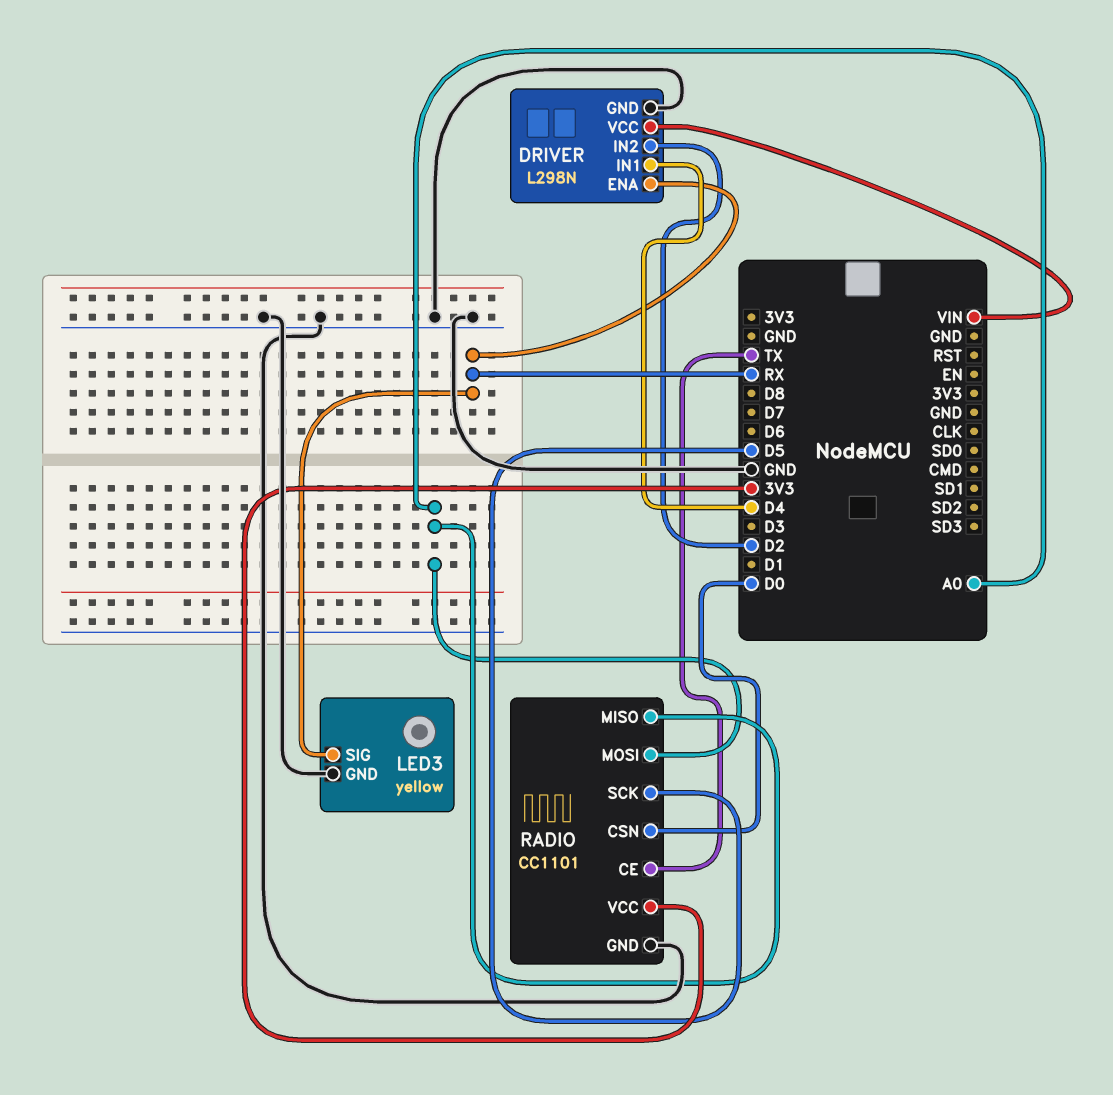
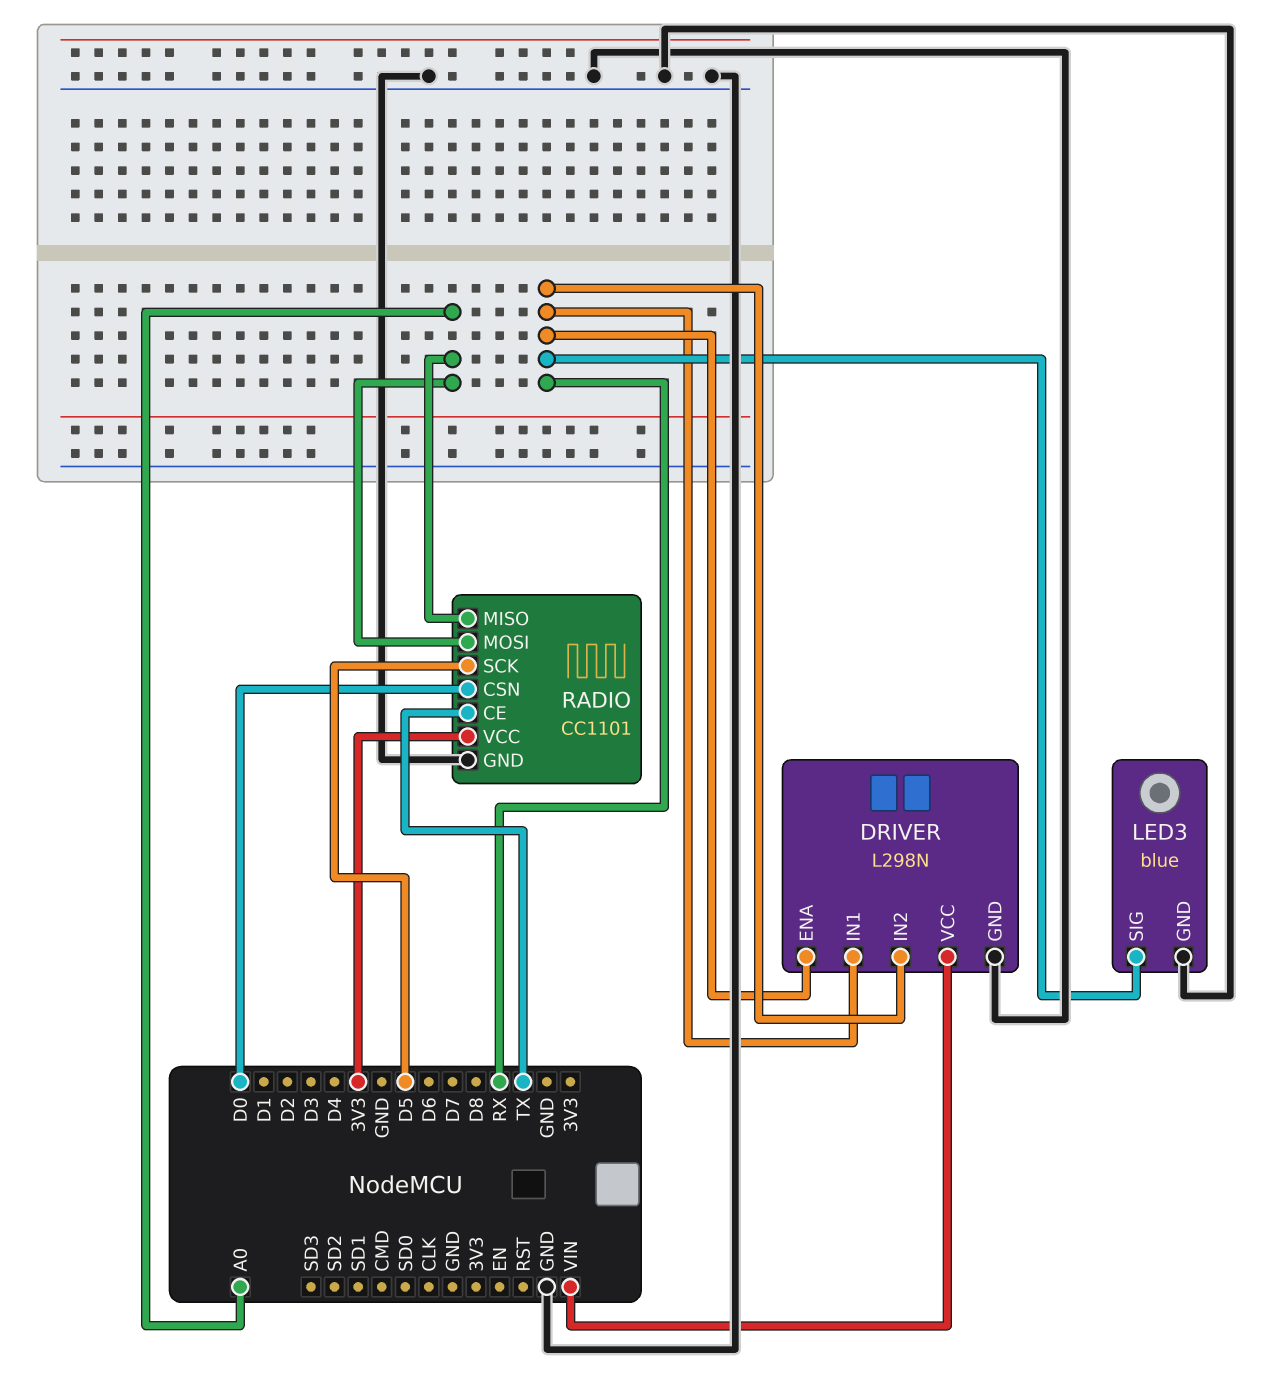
DRIVER pin IN1: D4 -> RX
DRIVER pin IN2: D2 -> RX
LED3: yellow -> blue

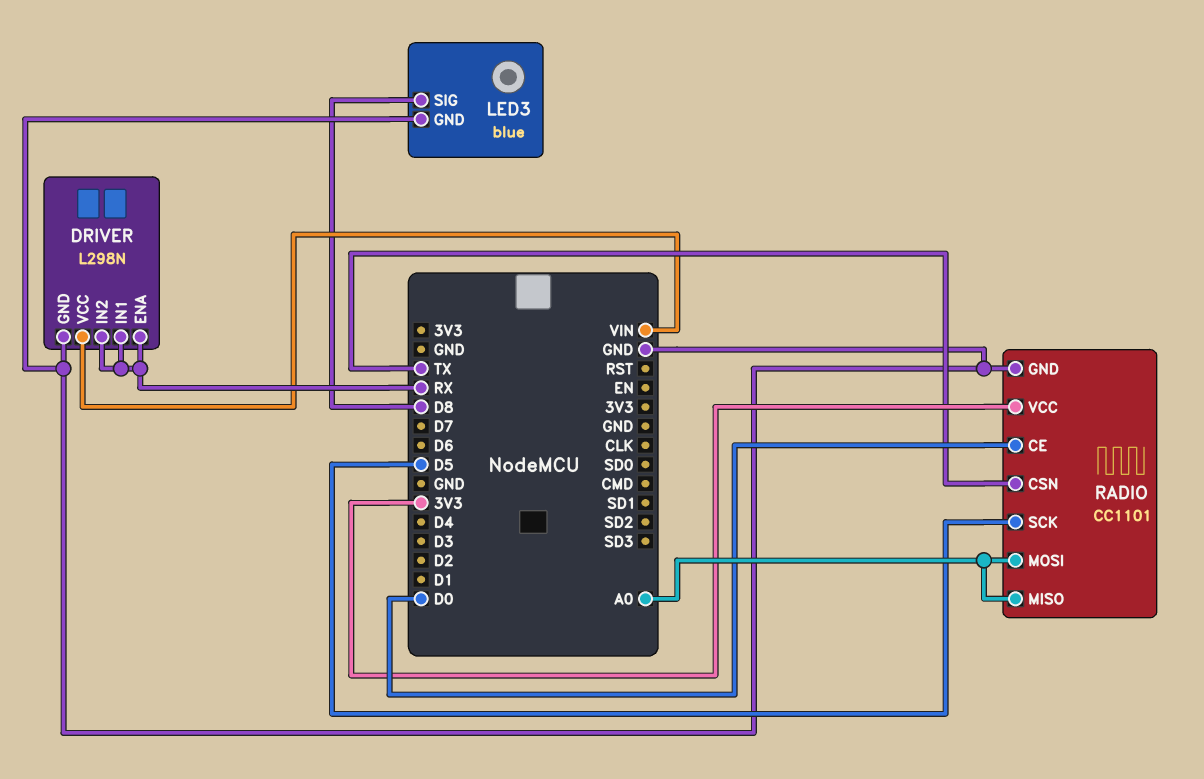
LED3 pin SIG: RX -> D8
RADIO pin CE: TX -> D0
RADIO pin CSN: D0 -> TX

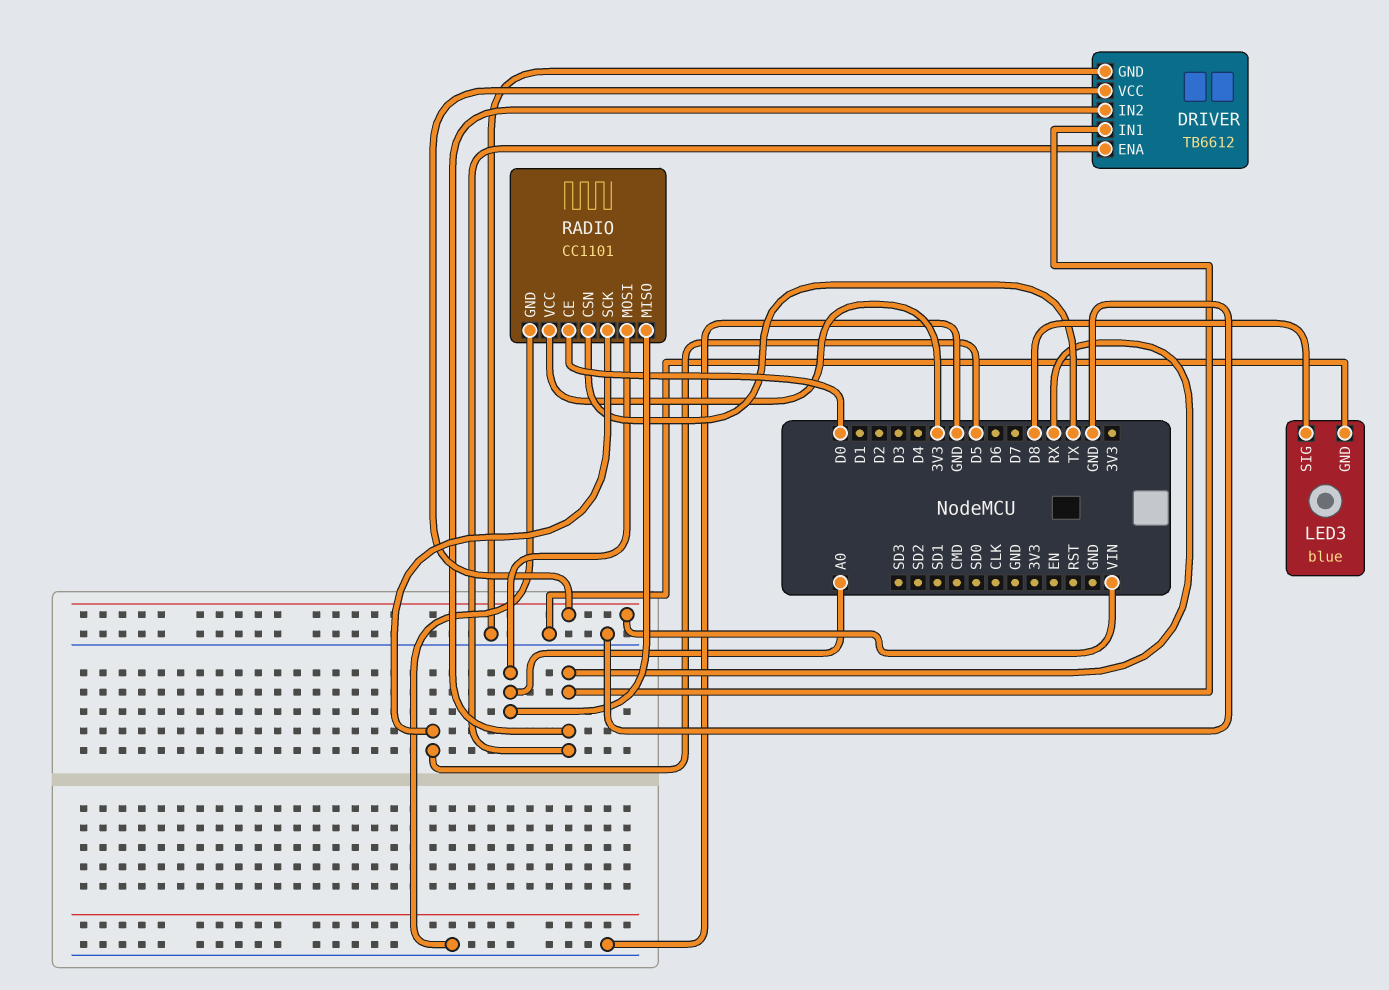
DRIVER: L298N -> TB6612

